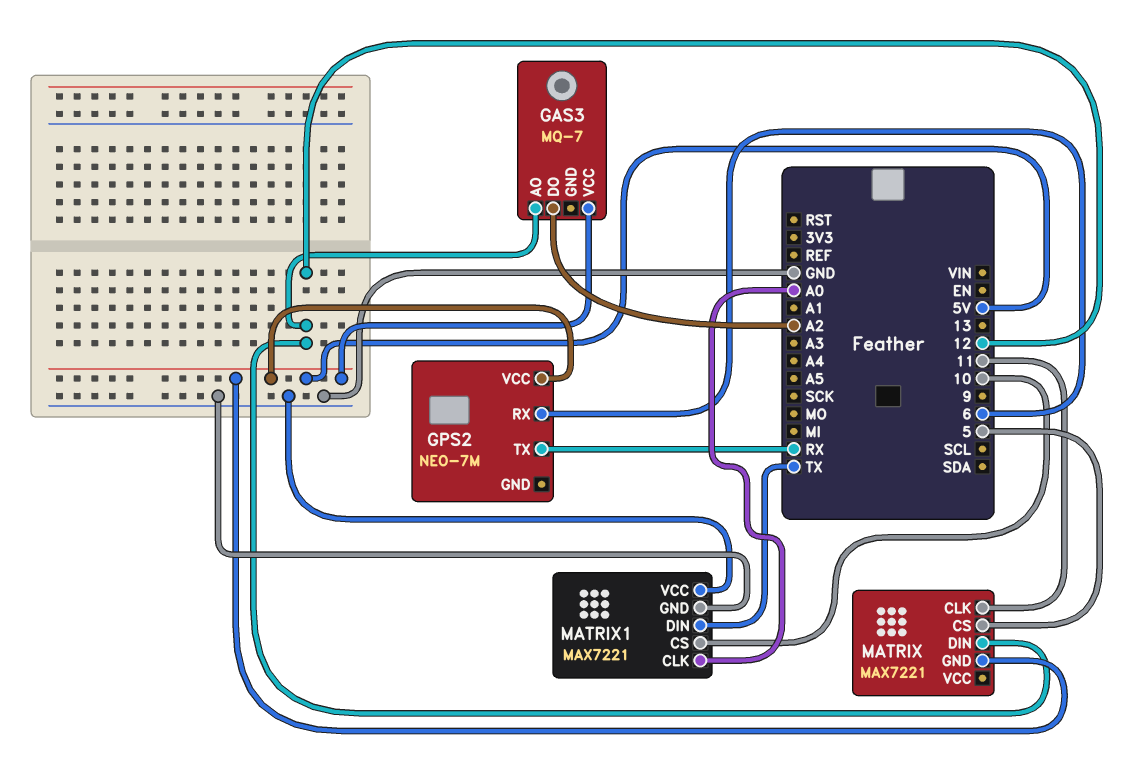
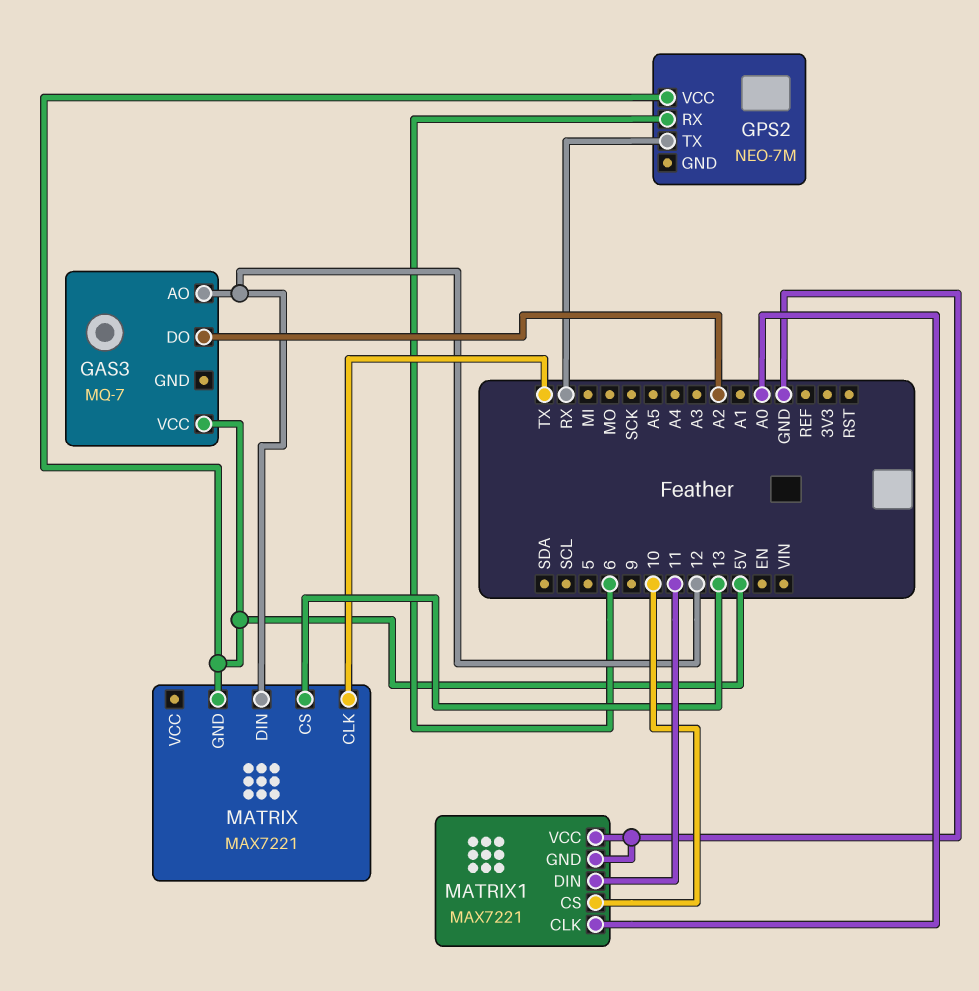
MATRIX pin CLK: 11 -> TX
MATRIX pin CS: 5 -> 13
MATRIX1 pin DIN: TX -> 11

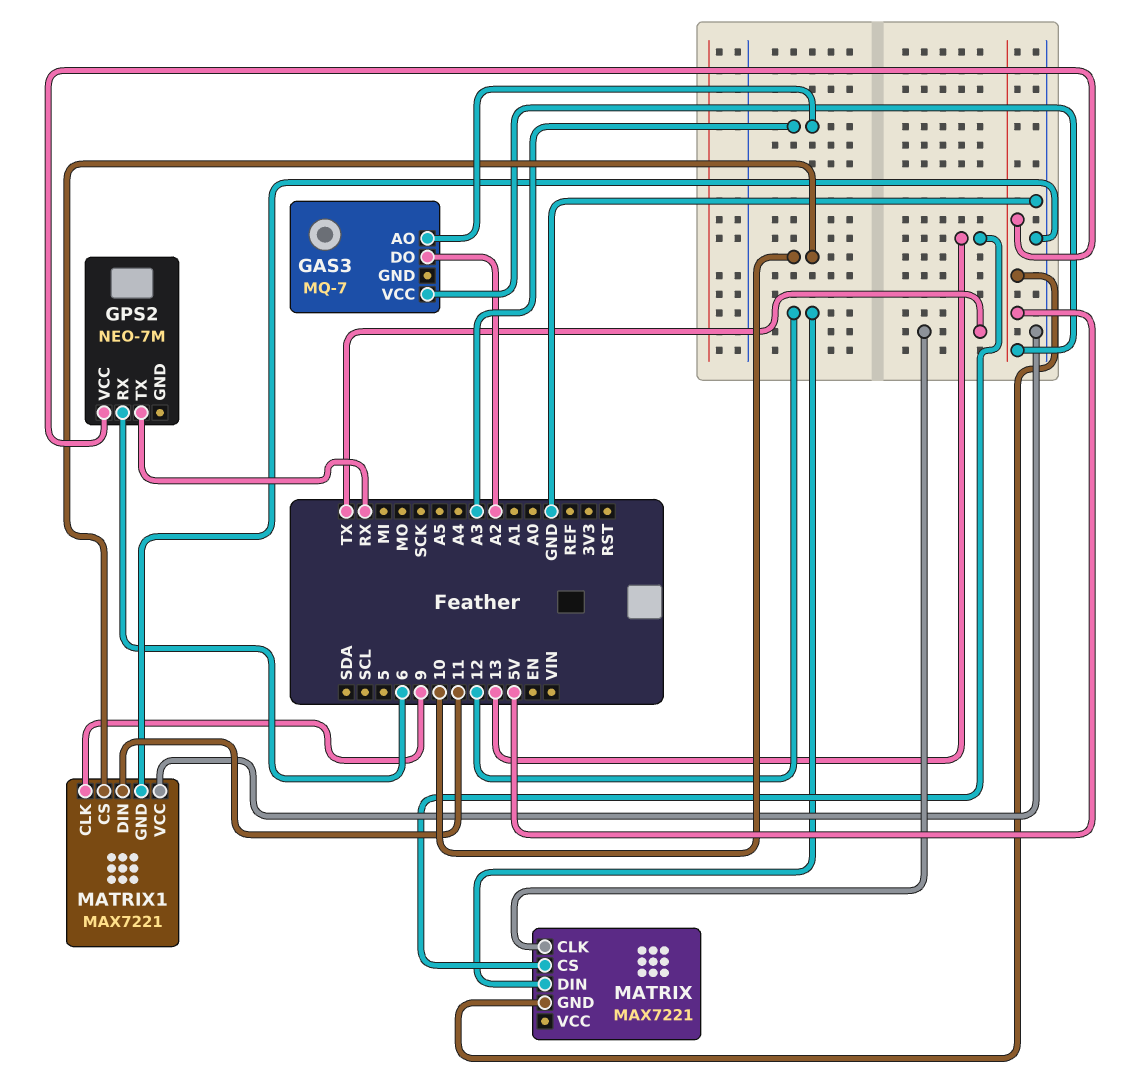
GAS3 pin AO: 12 -> A3
MATRIX1 pin CLK: A0 -> 9

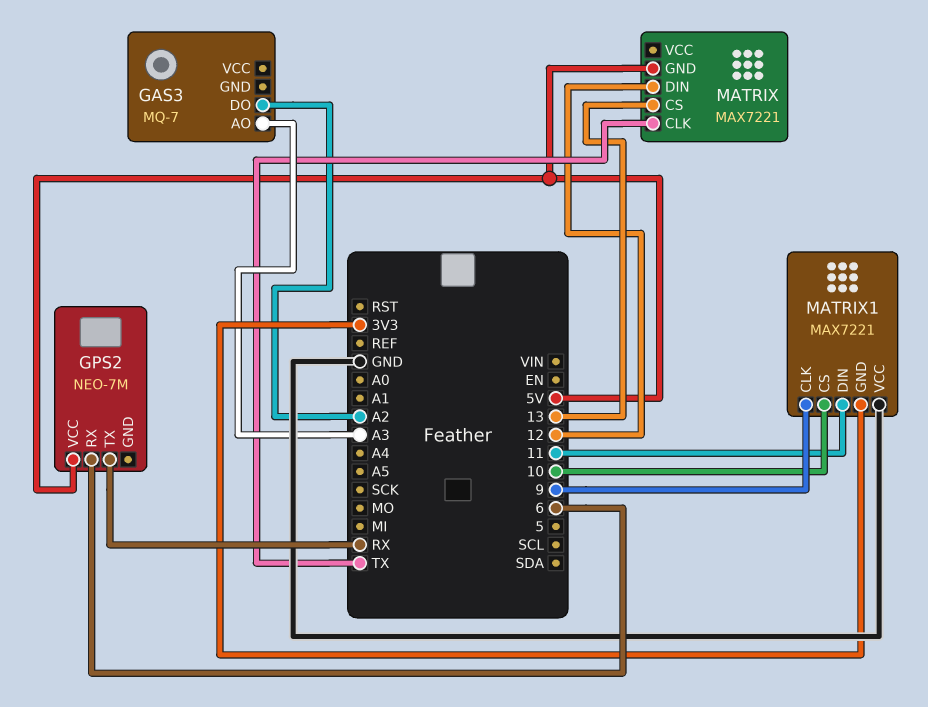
GAS3 pin VCC: 5V -> none
MATRIX1 pin GND: GND -> 3V3

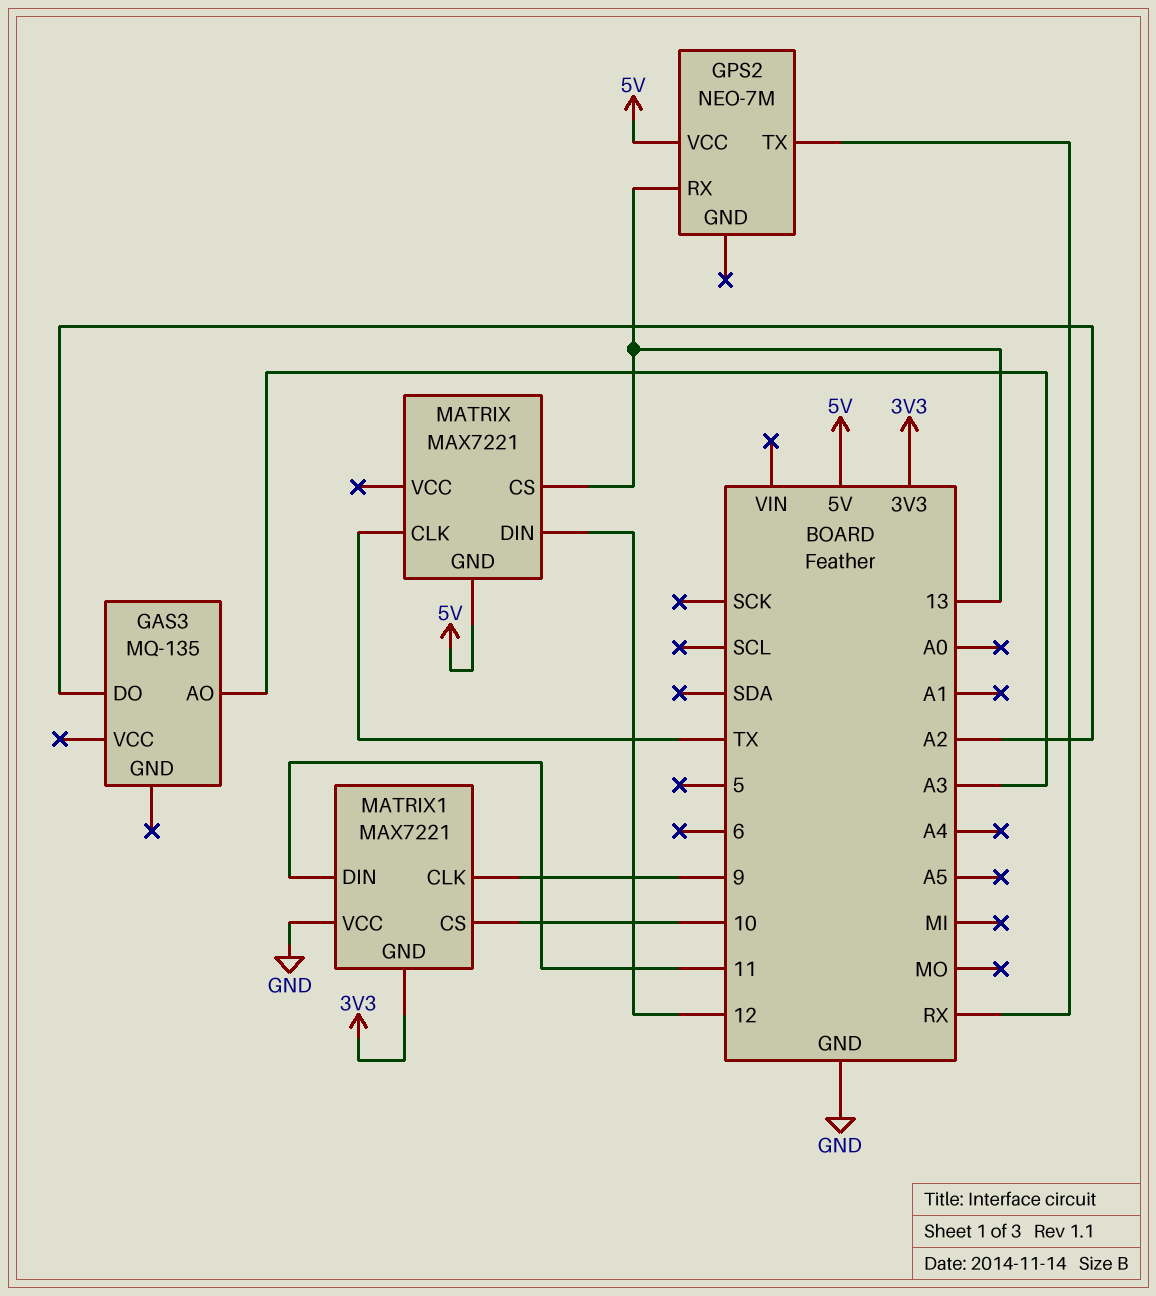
GAS3: MQ-7 -> MQ-135
GPS2 pin RX: 6 -> 13

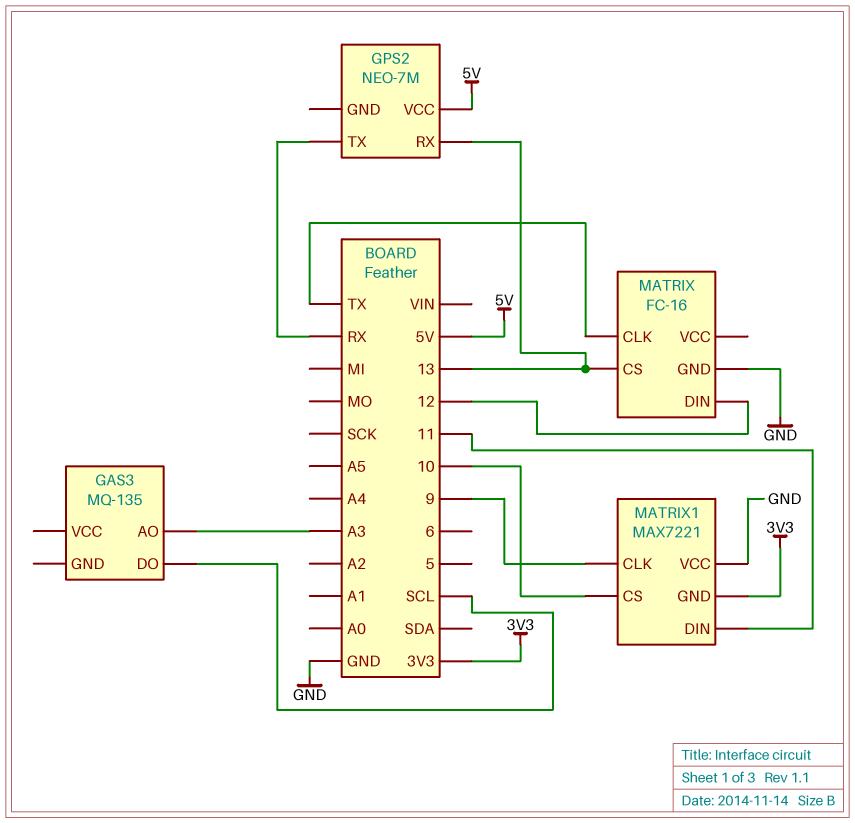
GAS3 pin DO: A2 -> SCL
MATRIX: MAX7221 -> FC-16
MATRIX pin GND: 5V -> GND

